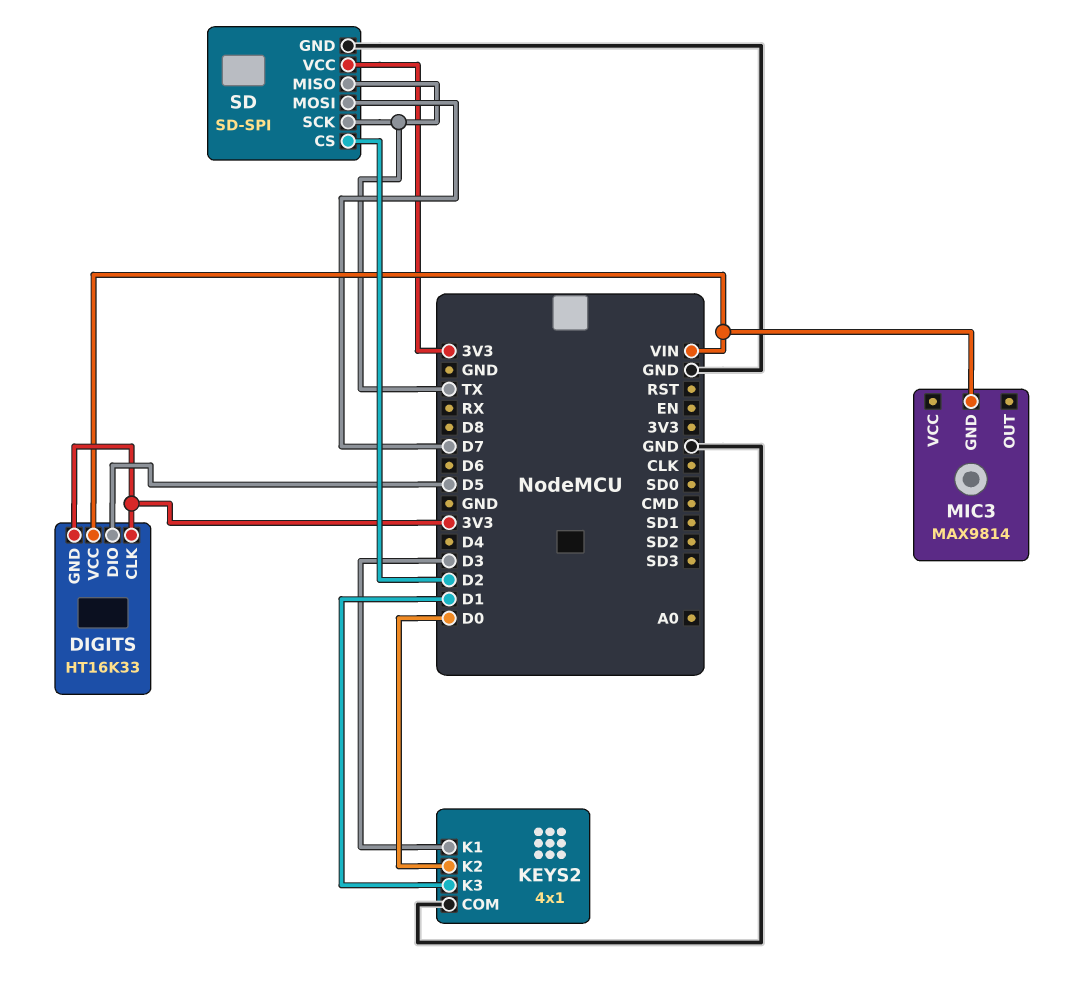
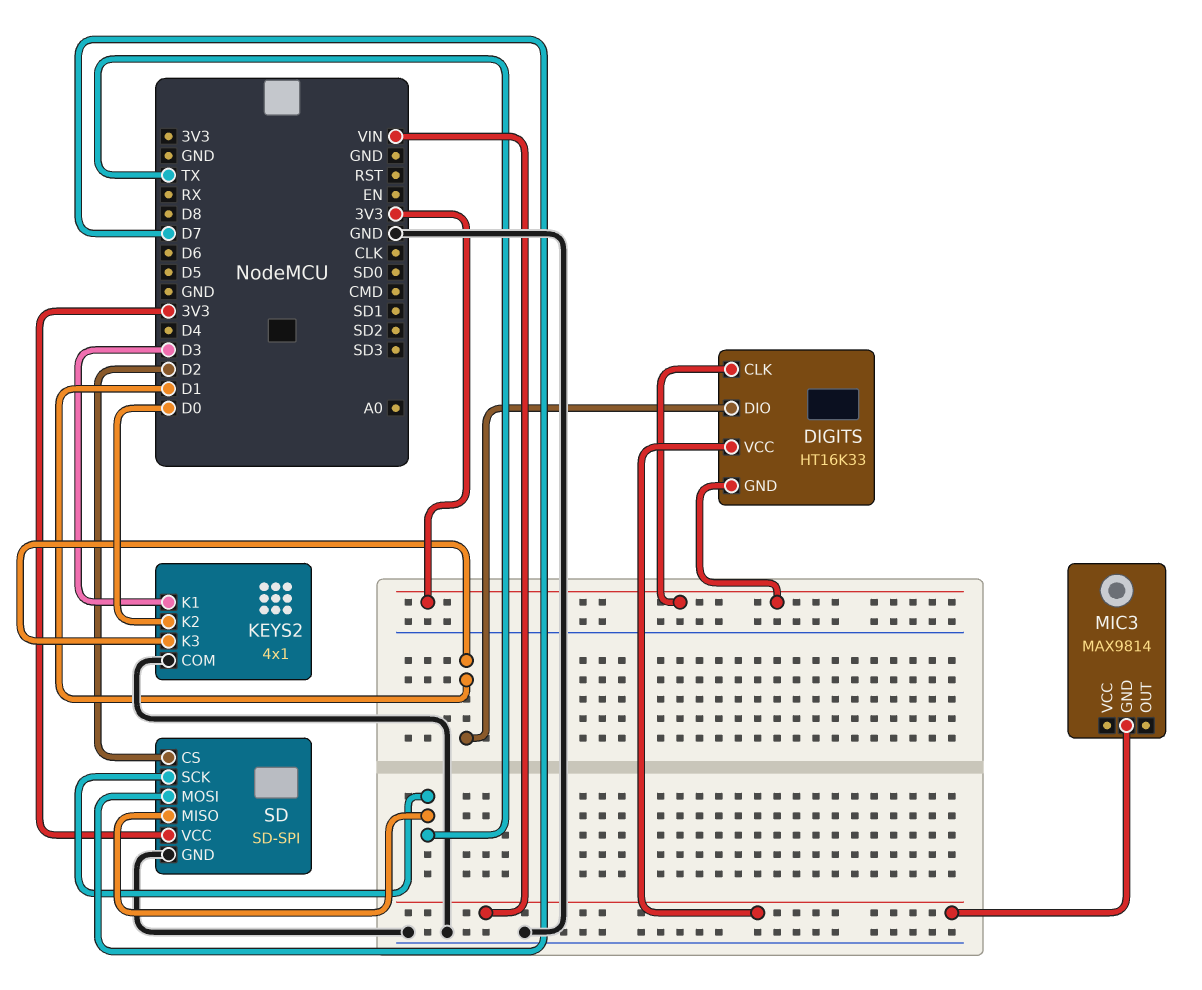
DIGITS pin DIO: D5 -> D1

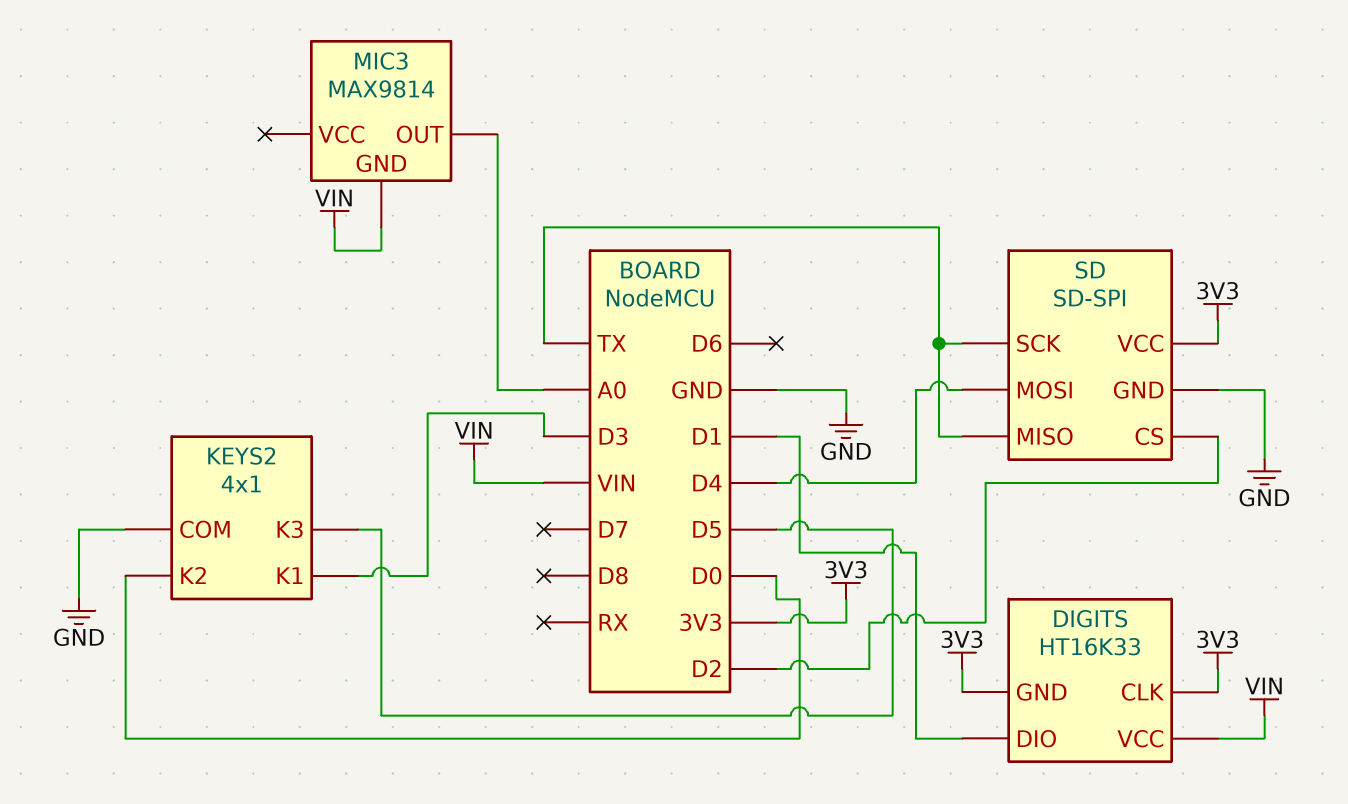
KEYS2 pin K3: D1 -> D5
MIC3 pin OUT: none -> A0
SD pin MOSI: D7 -> D4

